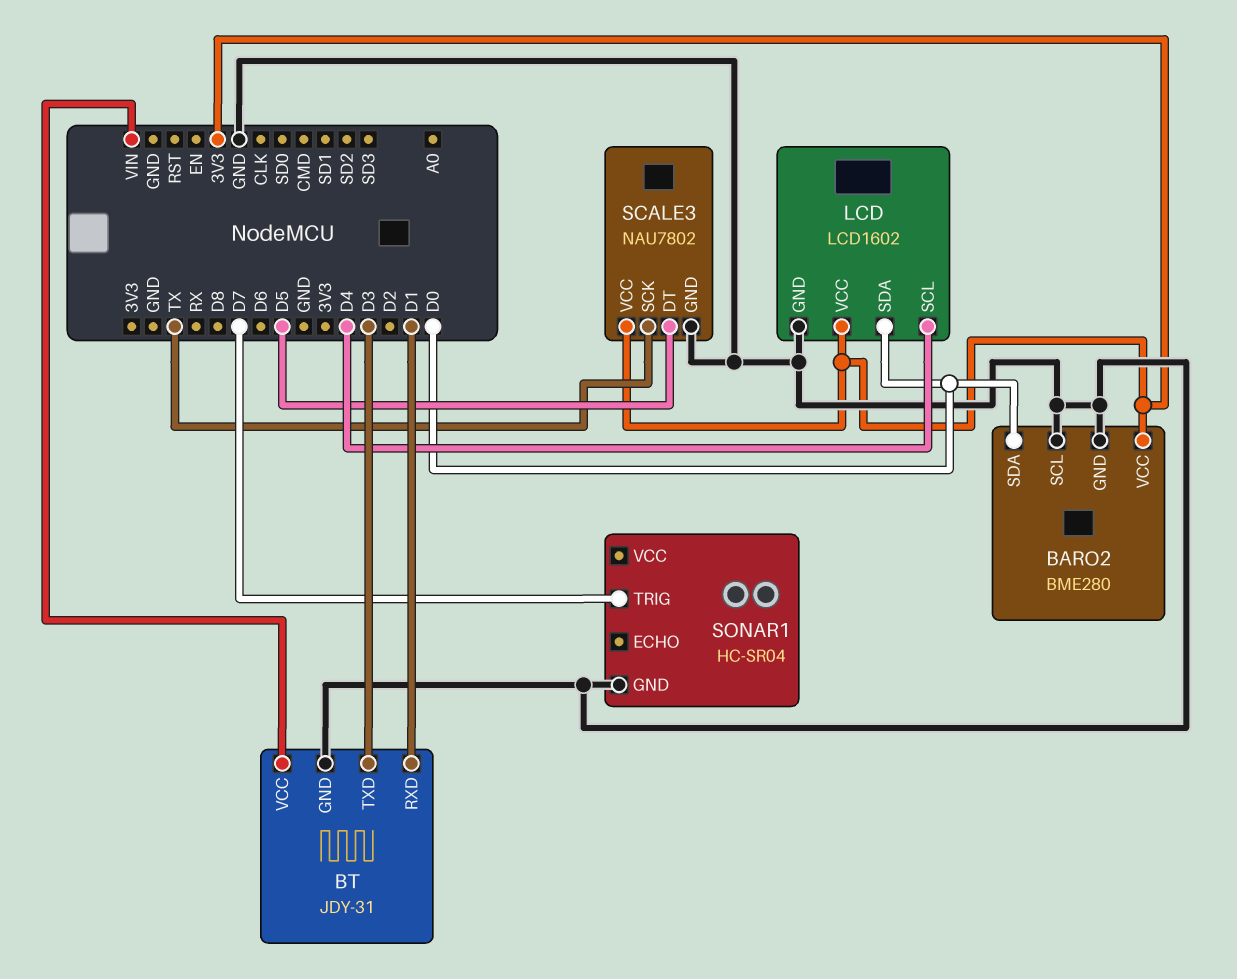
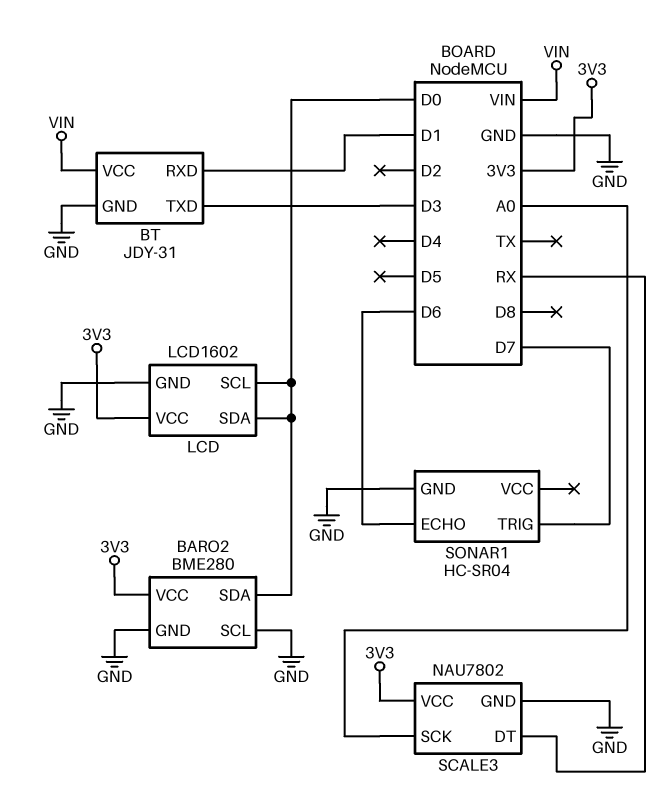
LCD pin SCL: D4 -> D0
SCALE3 pin DT: D5 -> RX
SCALE3 pin SCK: TX -> A0
SONAR1 pin ECHO: none -> D6

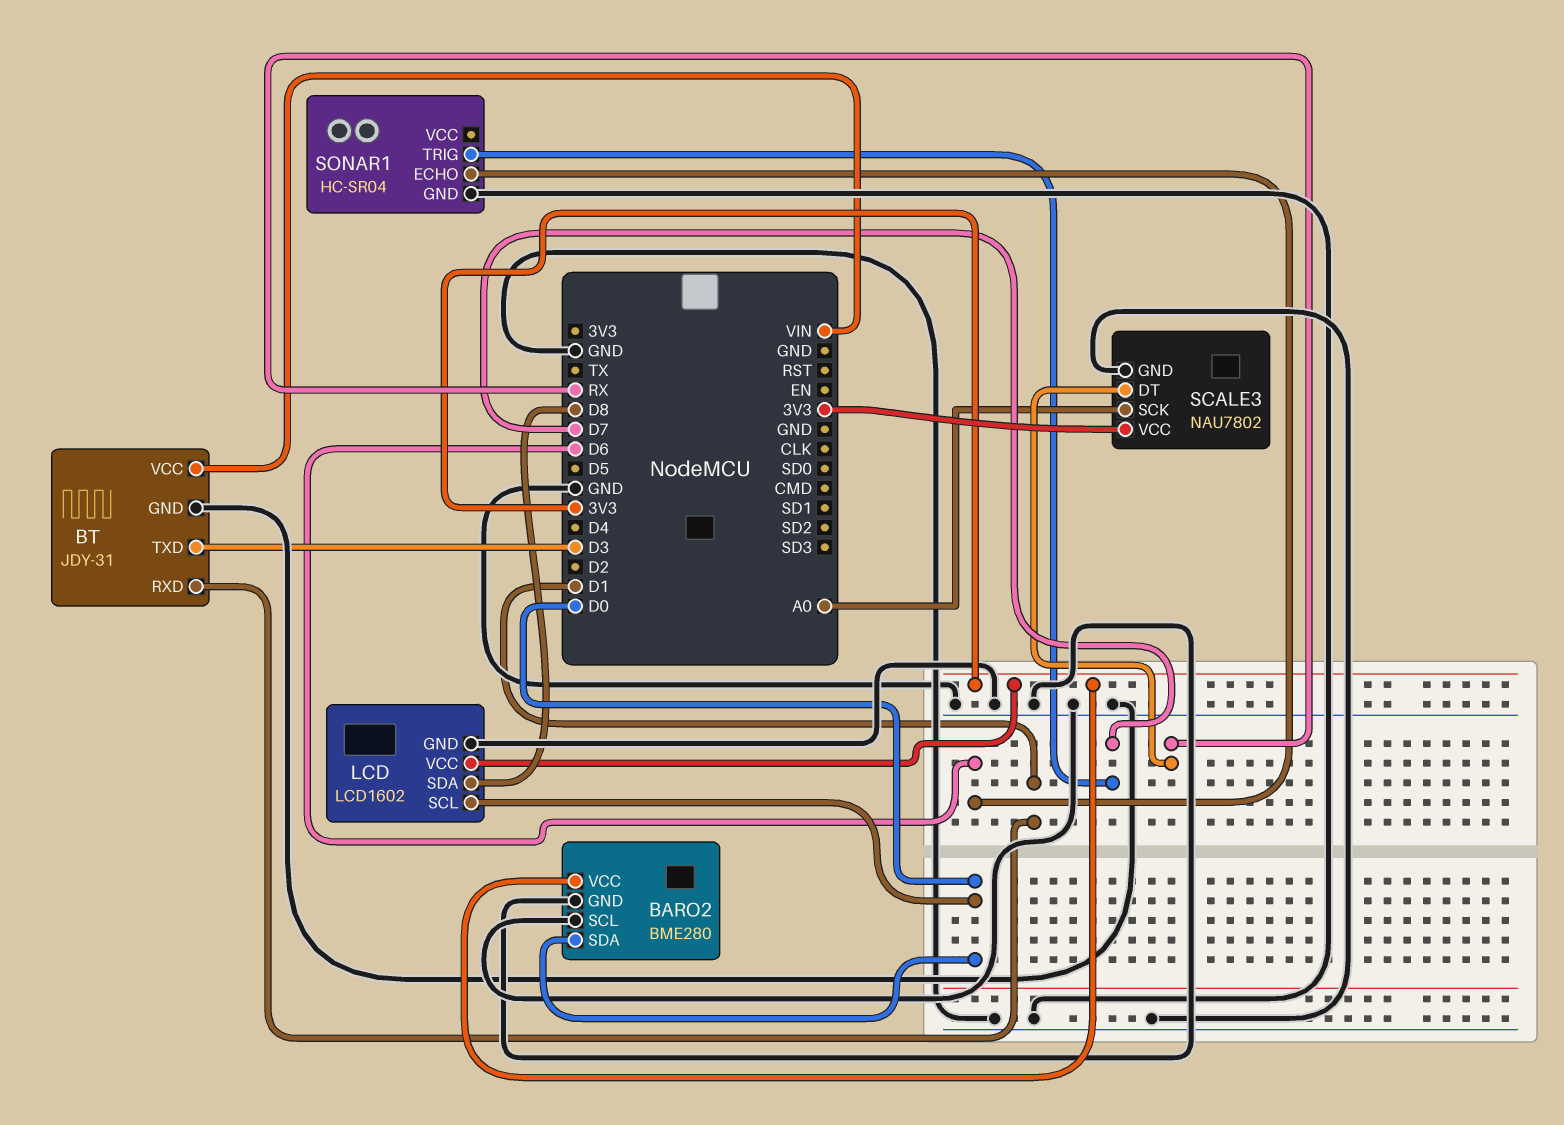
LCD pin SDA: D0 -> D8

